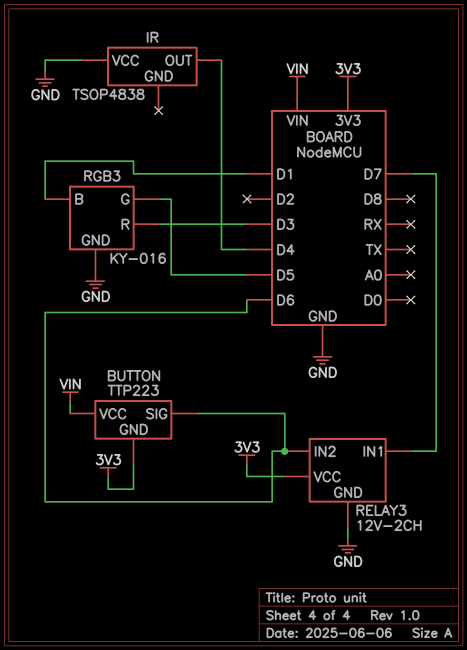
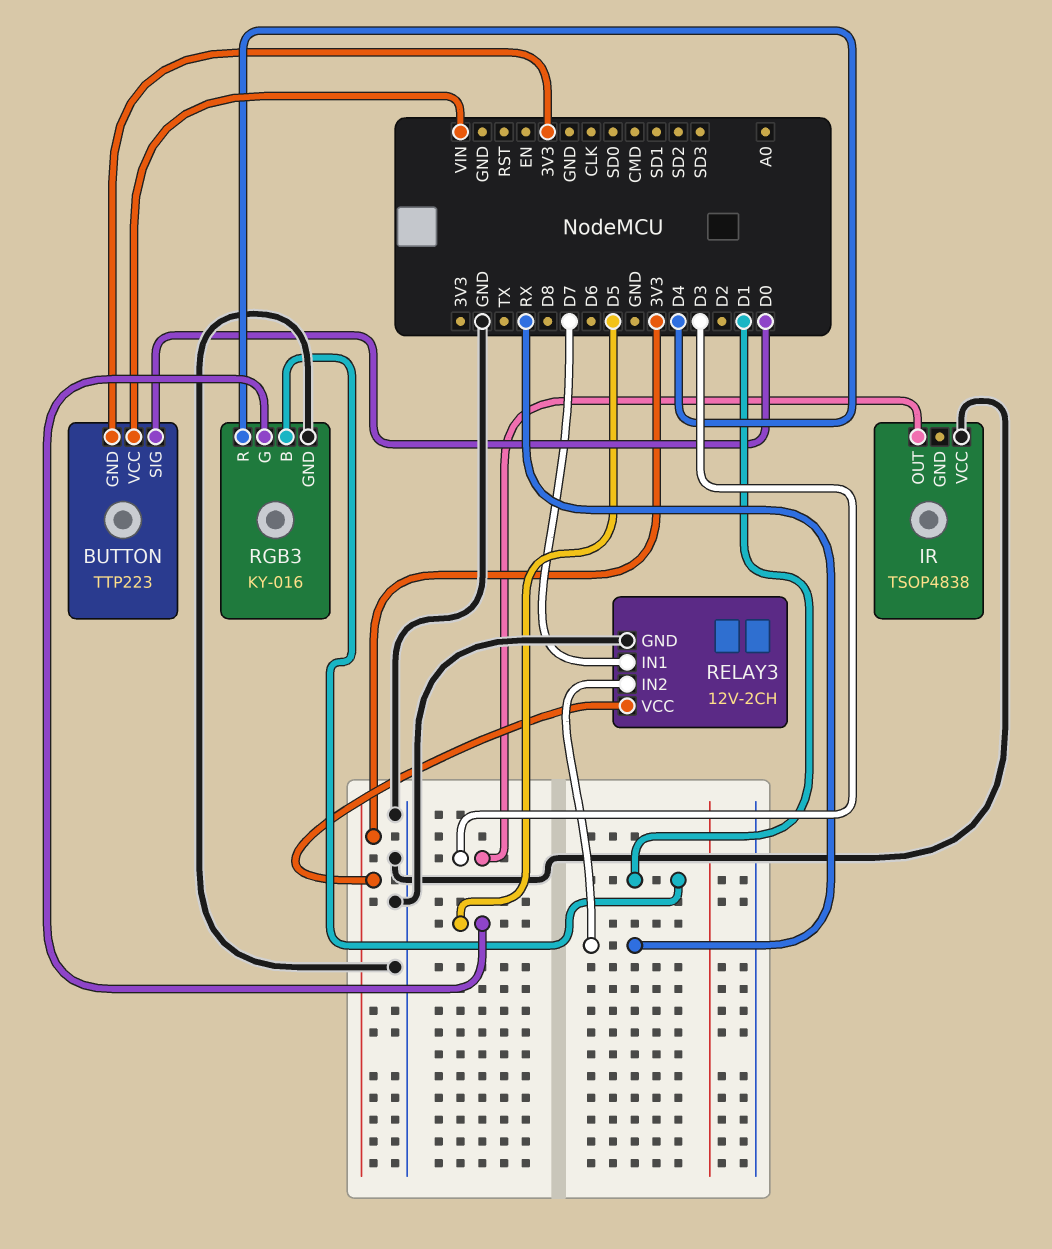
BUTTON pin SIG: D6 -> D0
IR pin OUT: D4 -> D3
RELAY3 pin IN2: D6 -> RX
RGB3 pin R: D3 -> D4

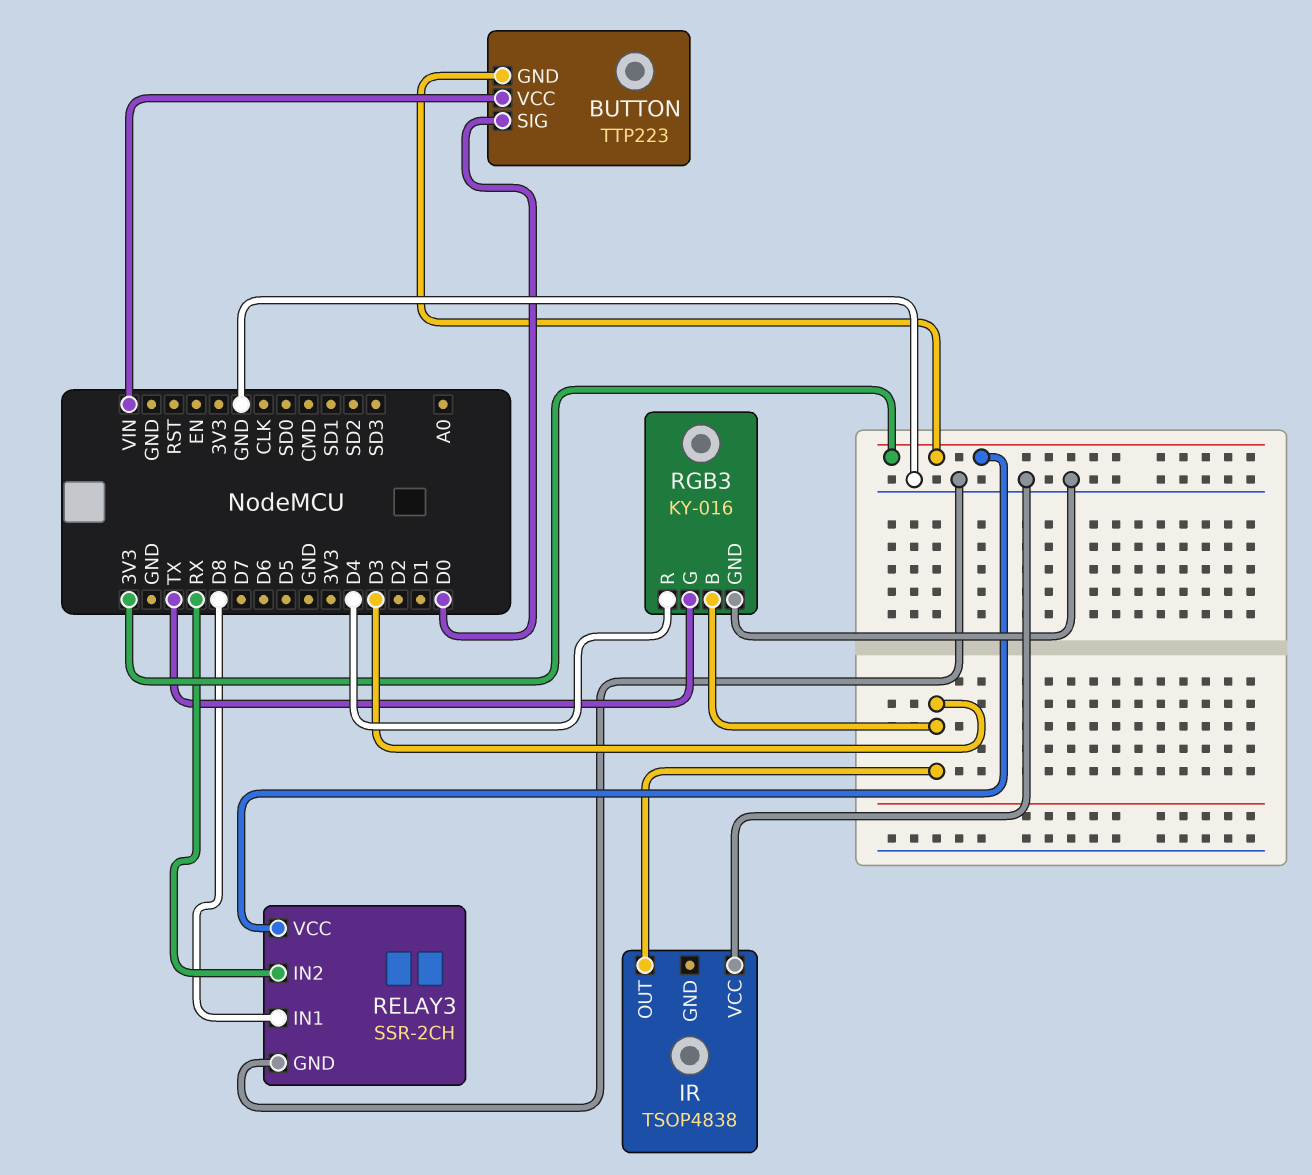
RELAY3: 12V-2CH -> SSR-2CH
RELAY3 pin IN1: D7 -> D8
RGB3 pin B: D1 -> D3
RGB3 pin G: D5 -> TX

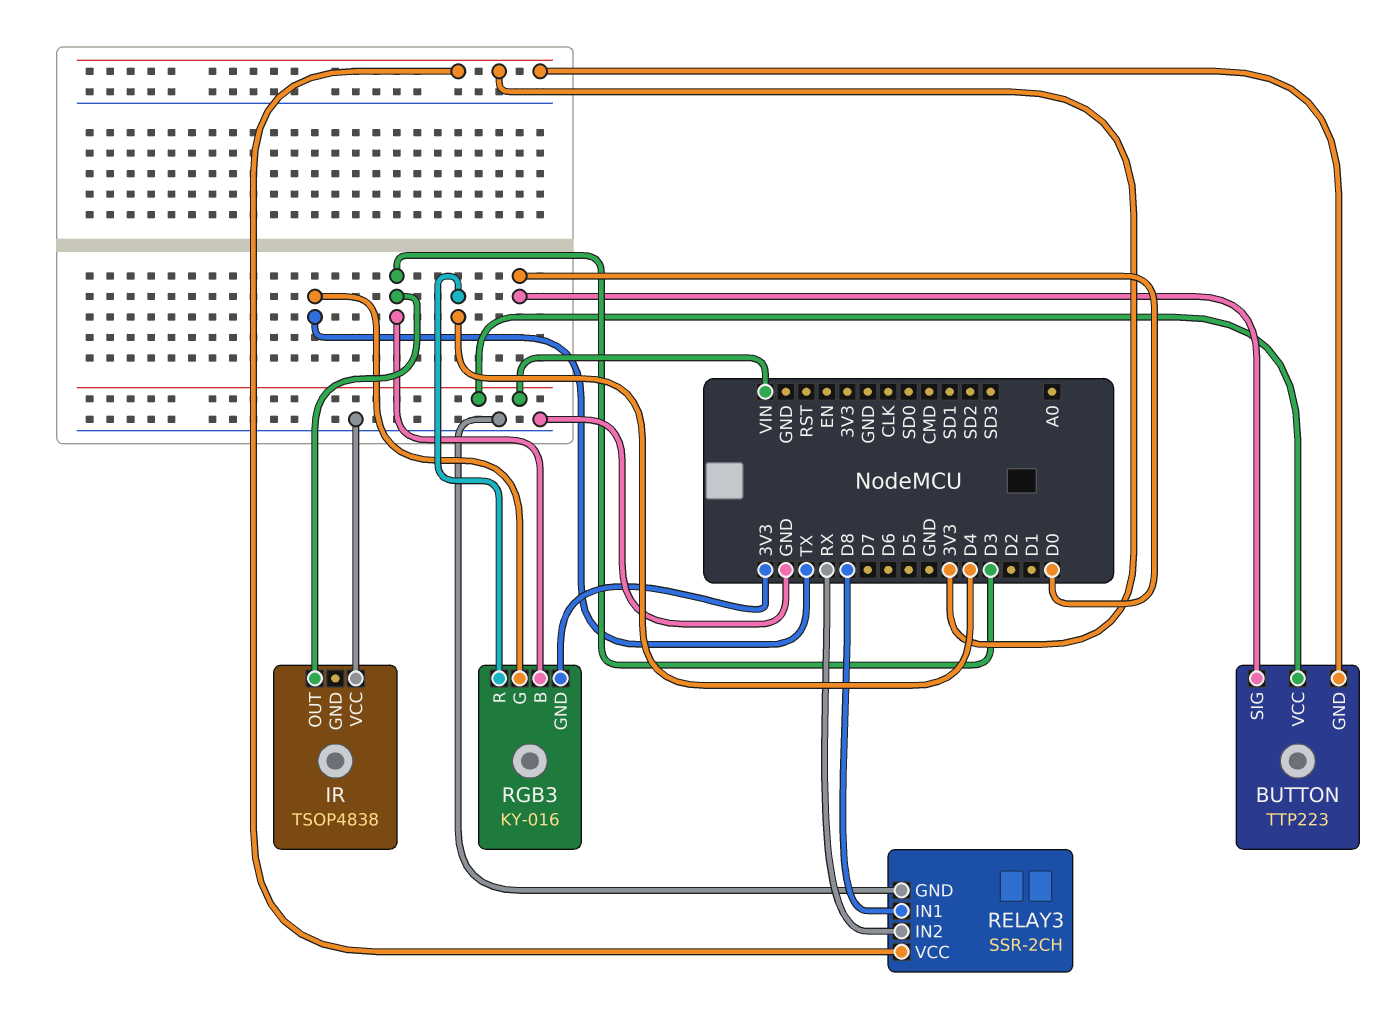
RGB3 pin GND: GND -> 3V3

